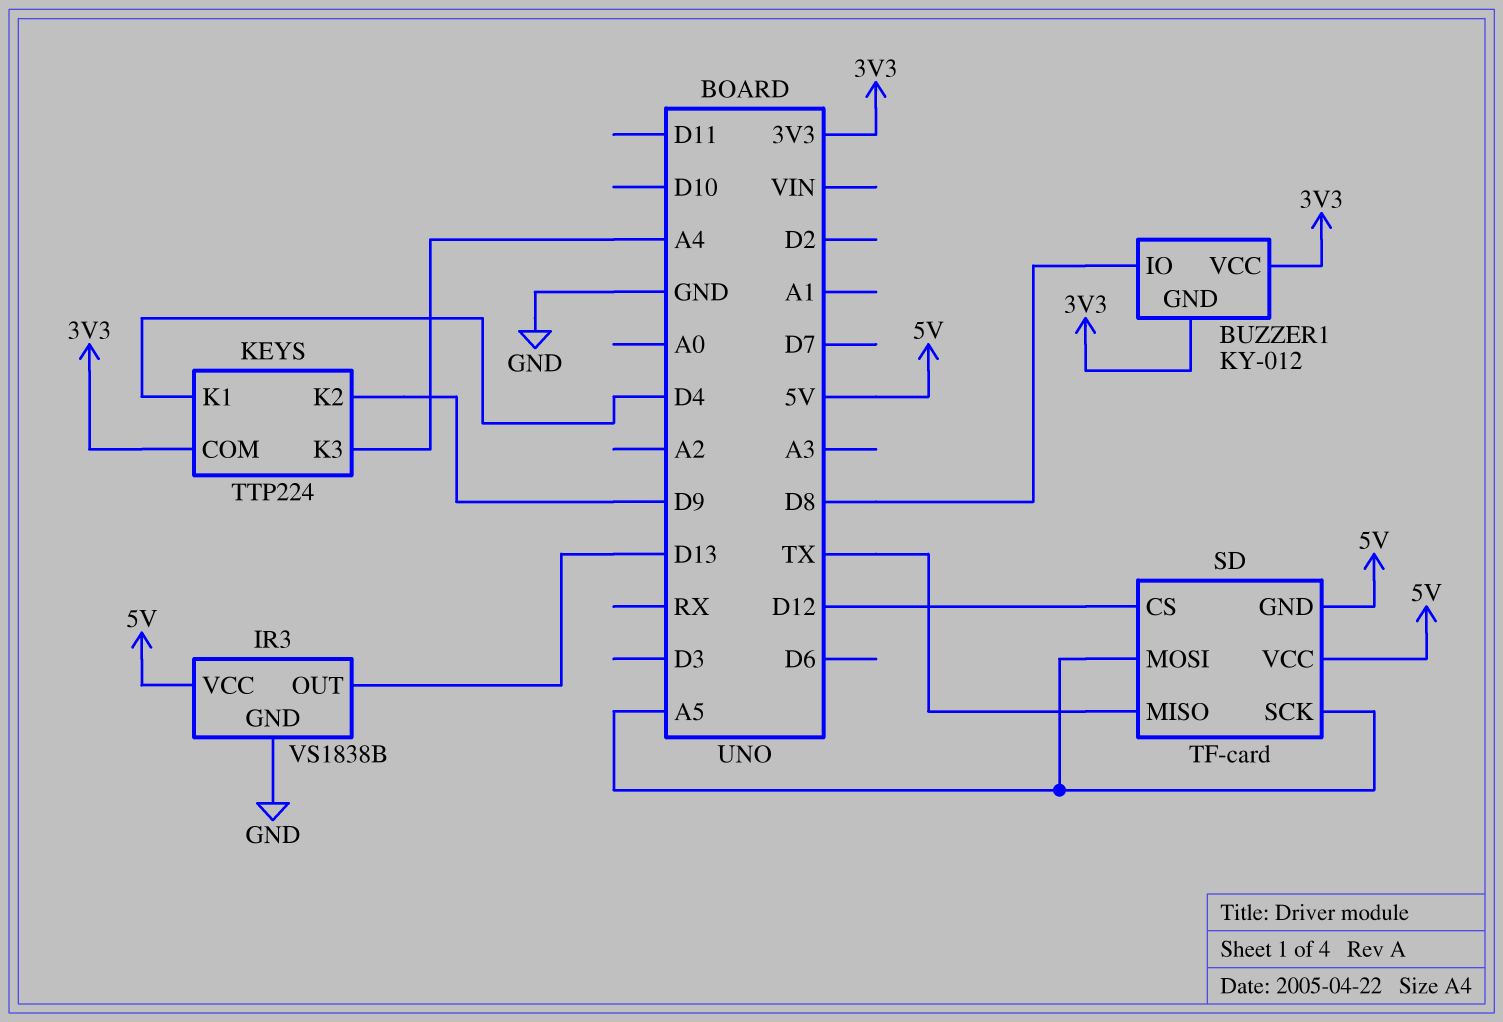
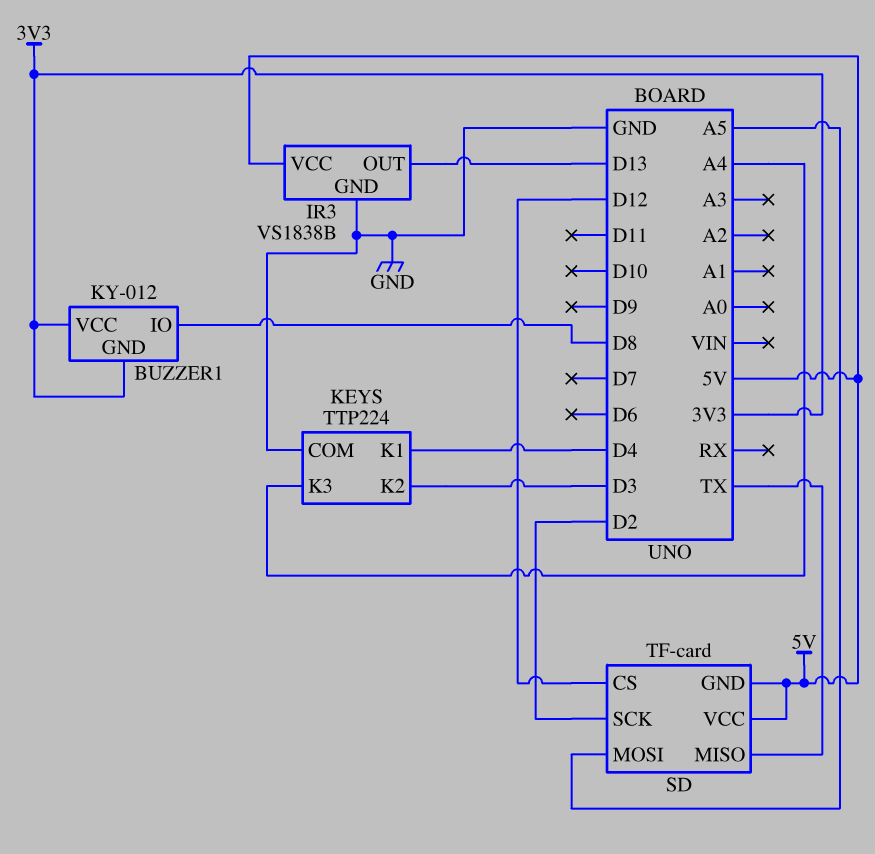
KEYS pin COM: 3V3 -> GND
KEYS pin K2: D9 -> D3
SD pin SCK: A5 -> D2

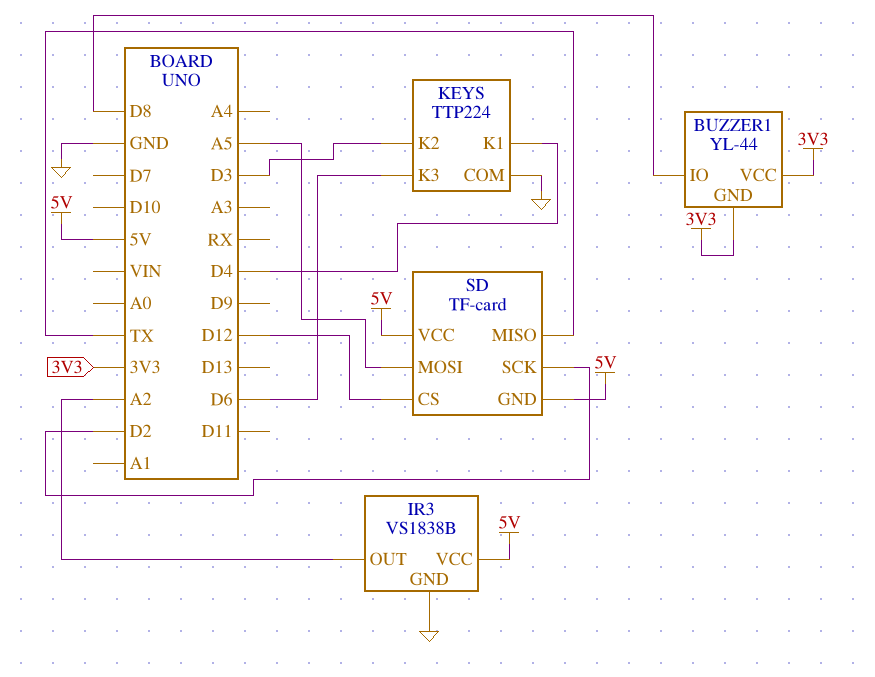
BUZZER1: KY-012 -> YL-44
IR3 pin OUT: D13 -> A2
KEYS pin K3: A4 -> D6

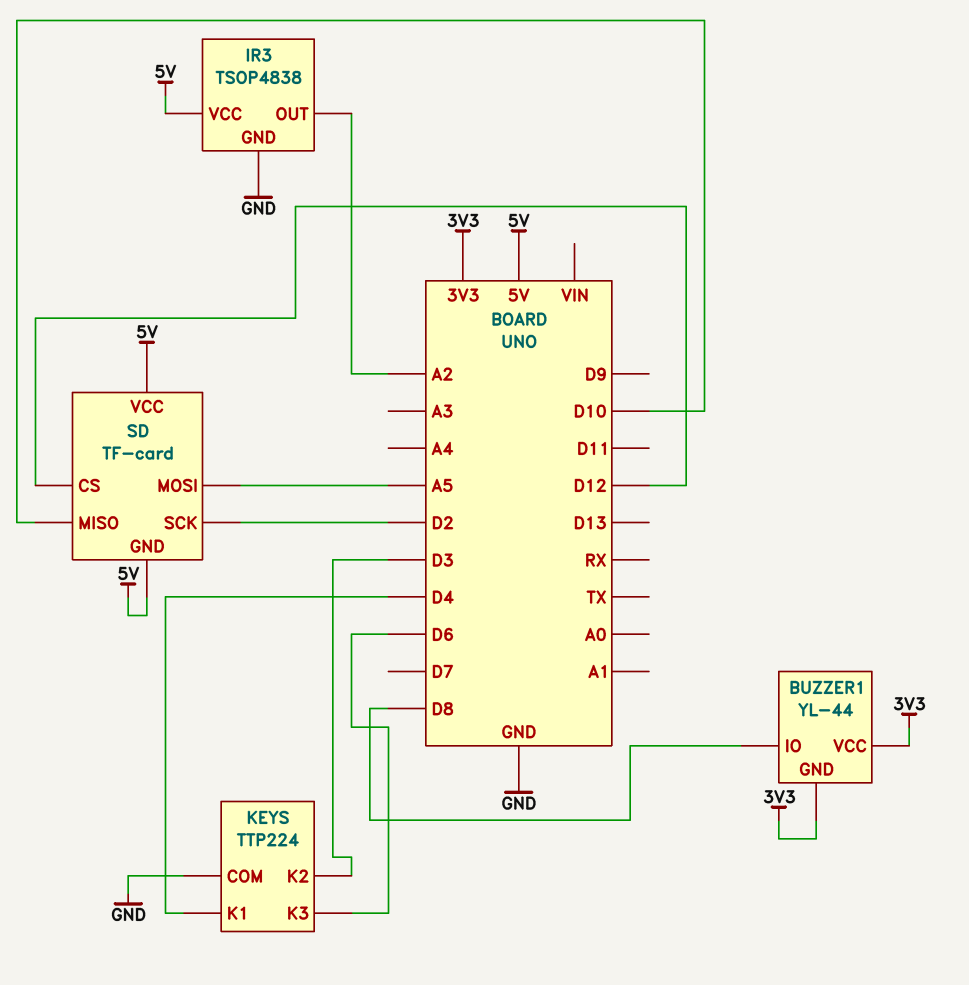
IR3: VS1838B -> TSOP4838
SD pin MISO: TX -> D10

